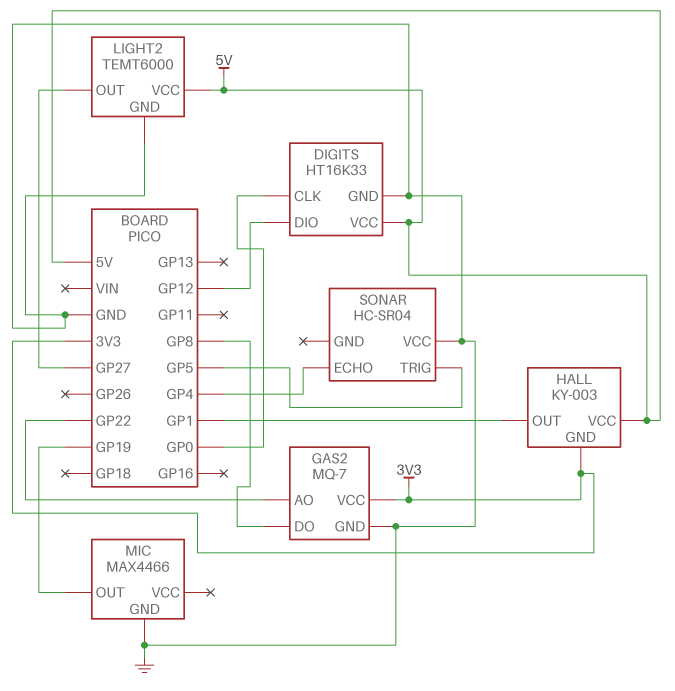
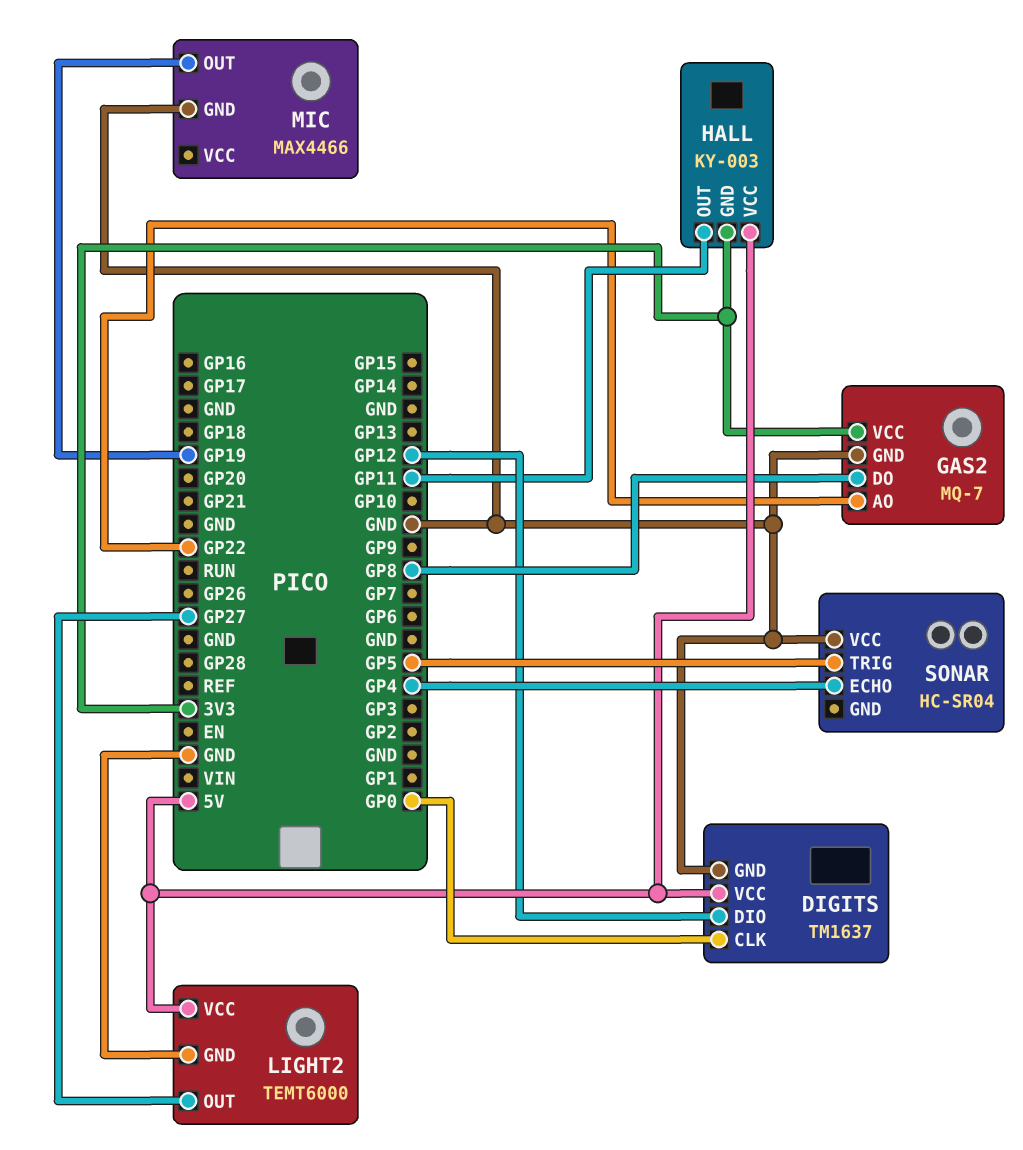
DIGITS: HT16K33 -> TM1637
HALL pin OUT: GP1 -> GP11

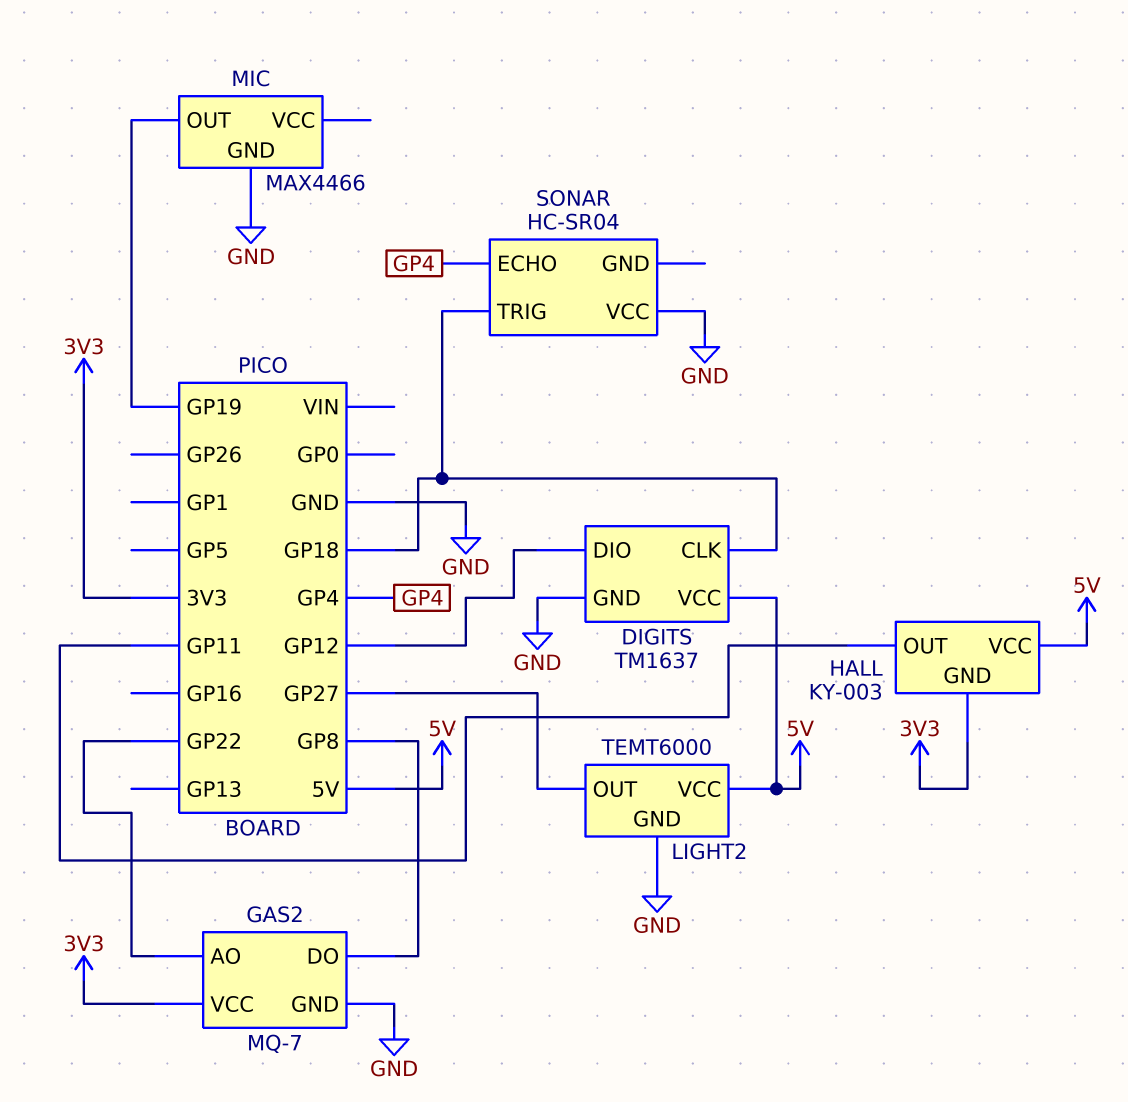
DIGITS pin CLK: GP0 -> GP18
SONAR pin TRIG: GP5 -> GP18

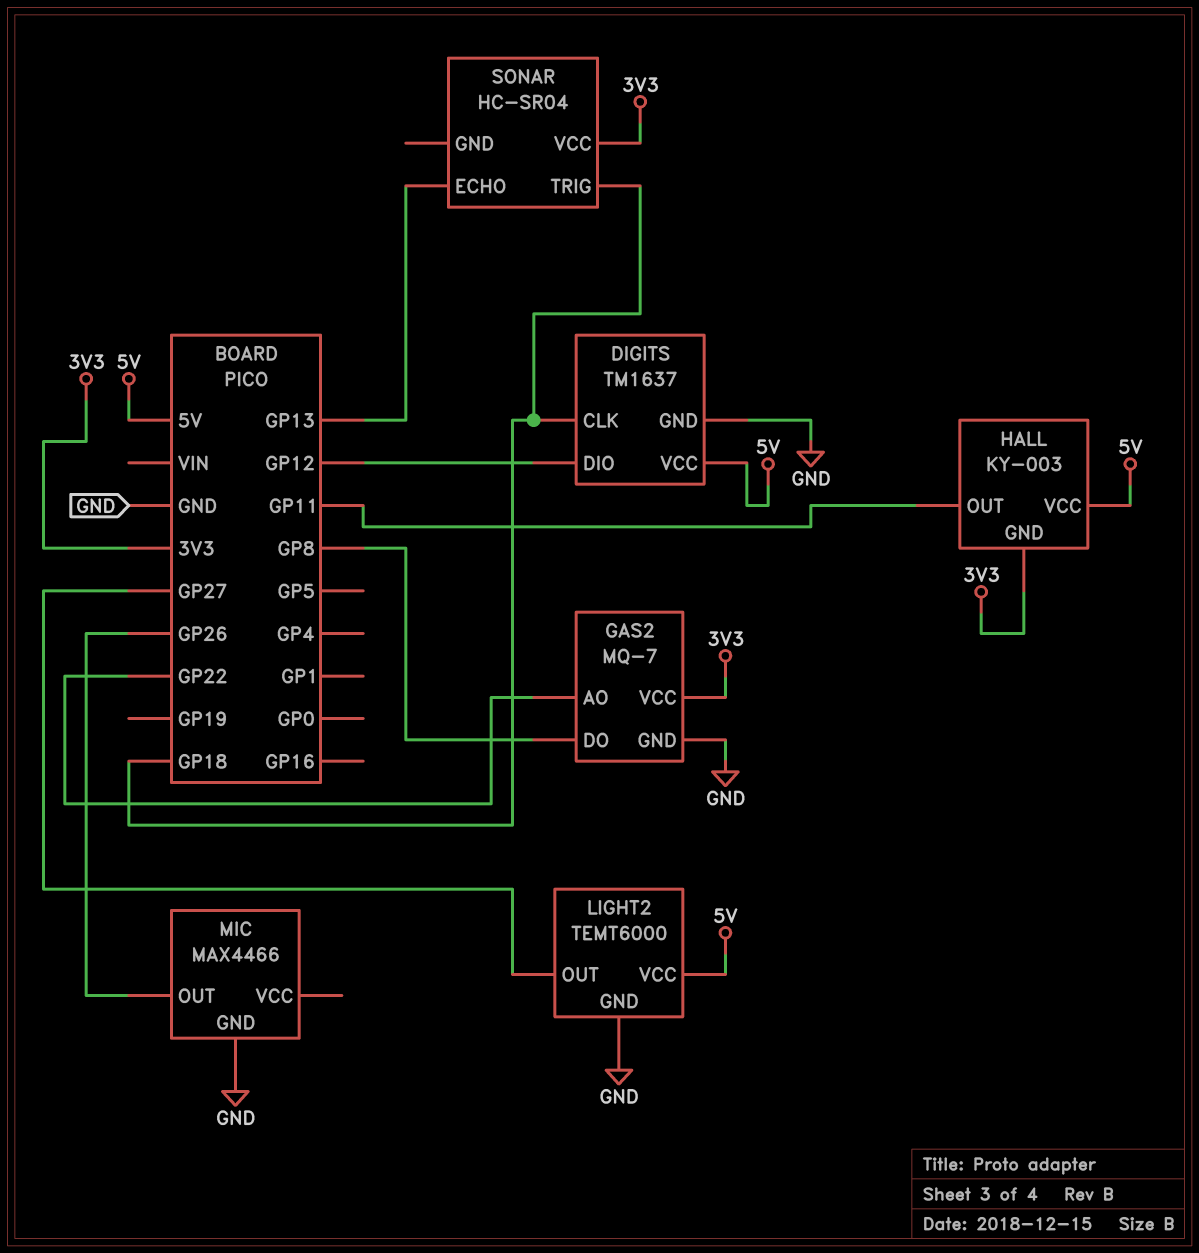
MIC pin OUT: GP19 -> GP26
SONAR pin ECHO: GP4 -> GP13
SONAR pin VCC: GND -> 3V3

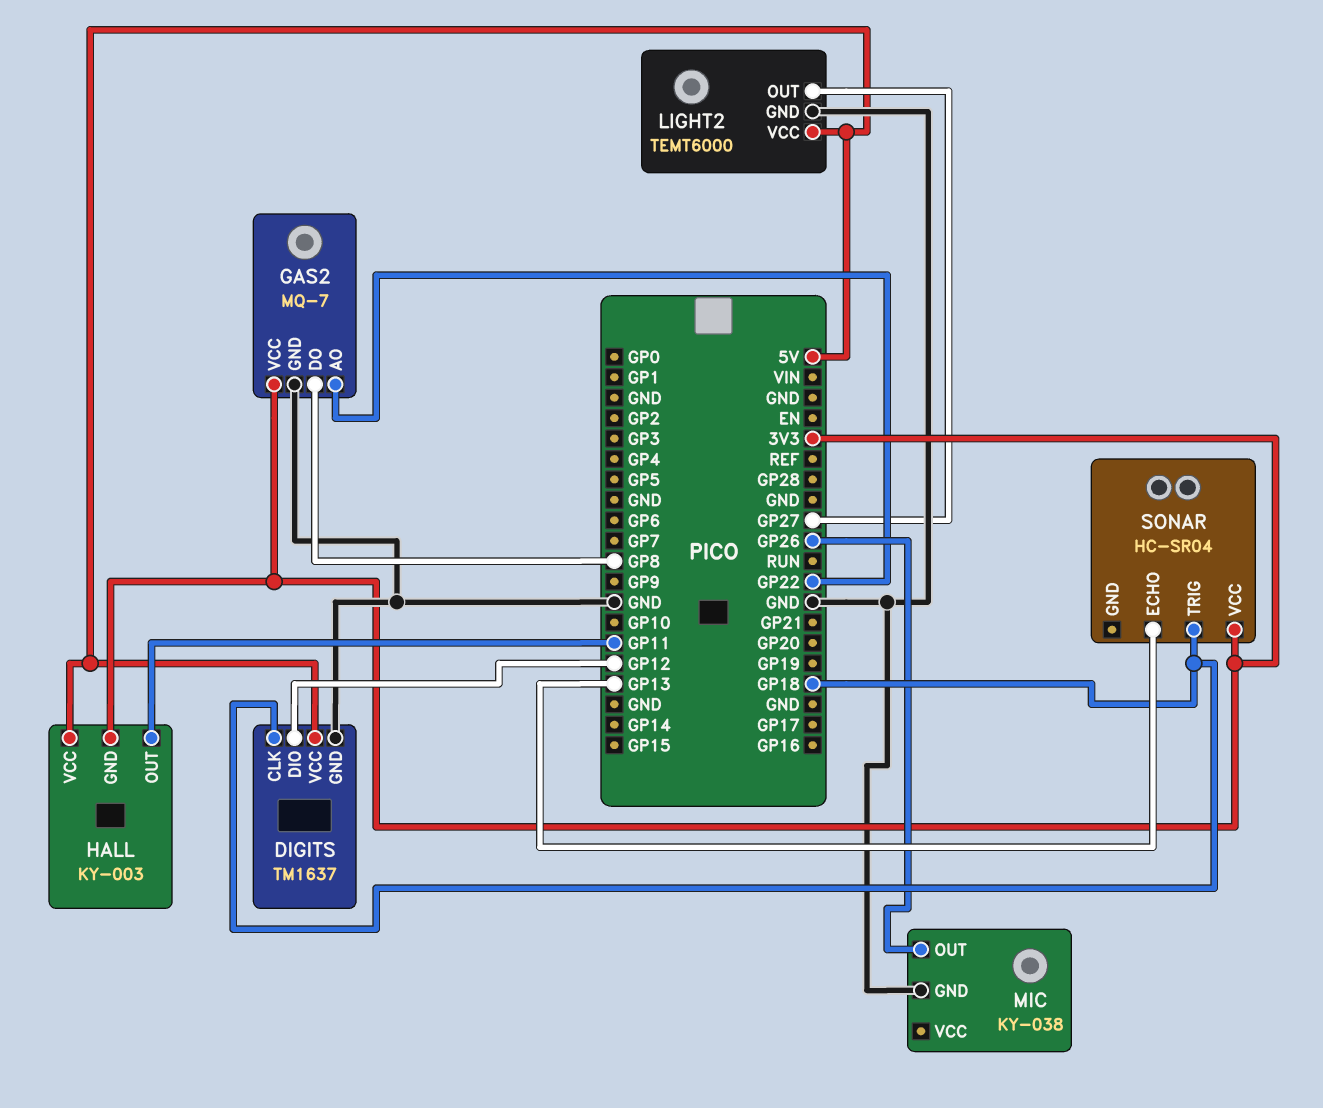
MIC: MAX4466 -> KY-038

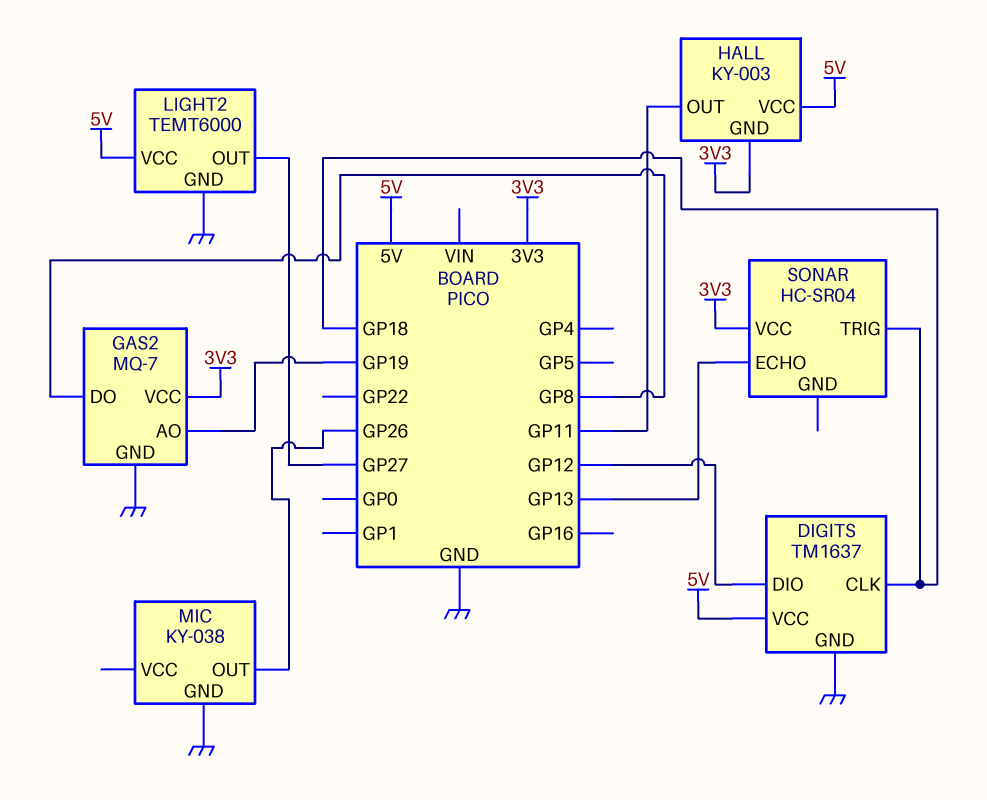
GAS2 pin AO: GP22 -> GP19

